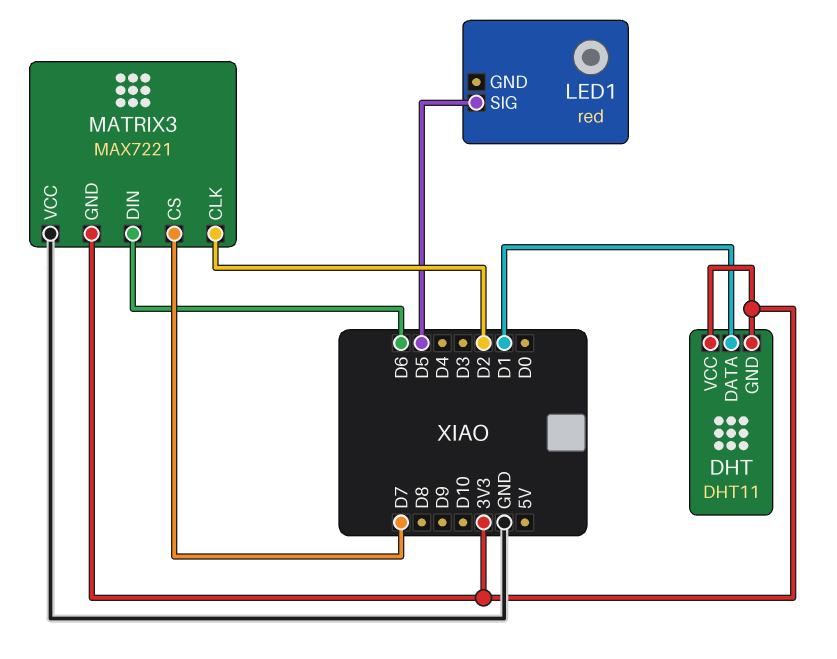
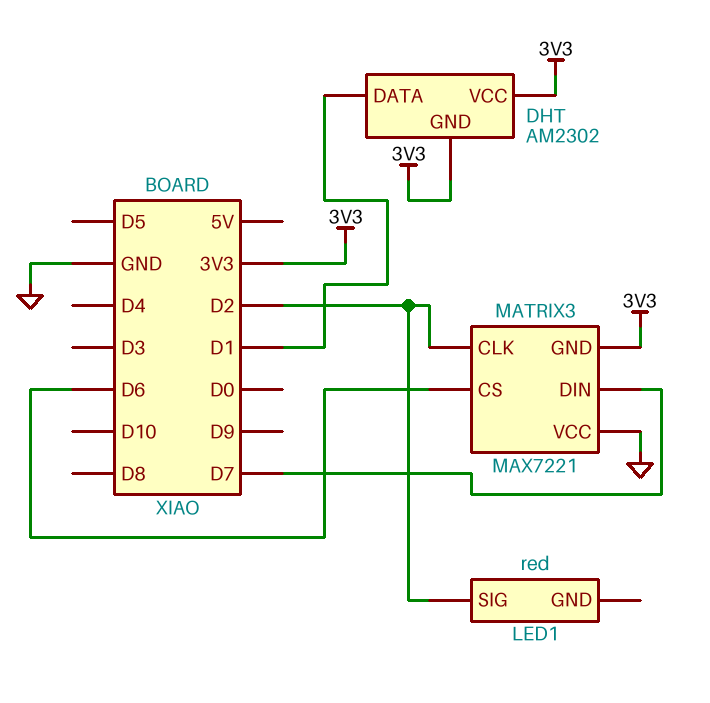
DHT: DHT11 -> AM2302
LED1 pin SIG: D5 -> D2
MATRIX3 pin CS: D7 -> D6
MATRIX3 pin DIN: D6 -> D7

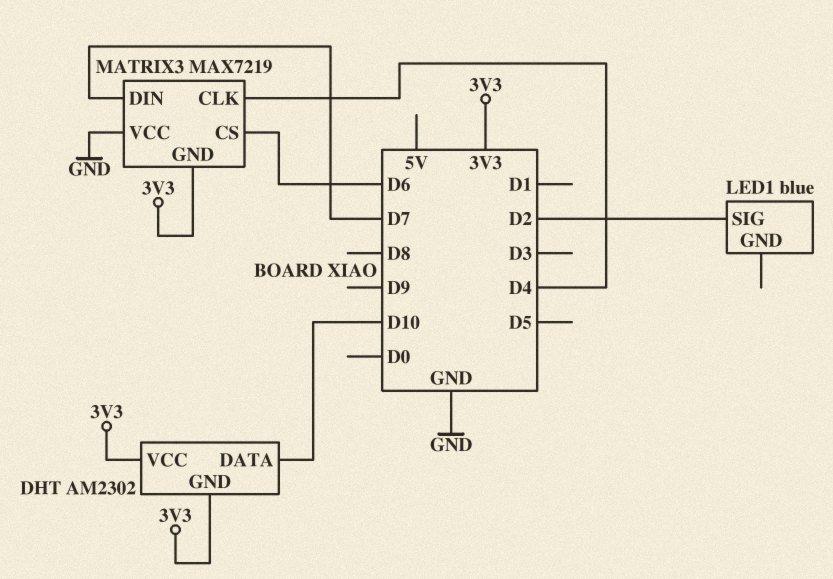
DHT pin DATA: D1 -> D10
LED1: red -> blue
MATRIX3: MAX7221 -> MAX7219
MATRIX3 pin CLK: D2 -> D4

